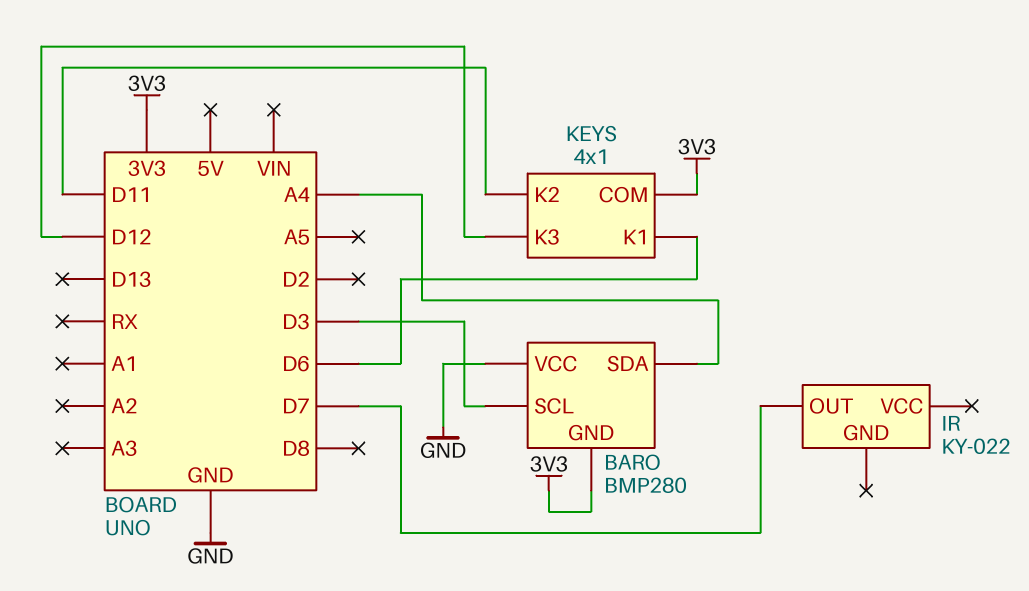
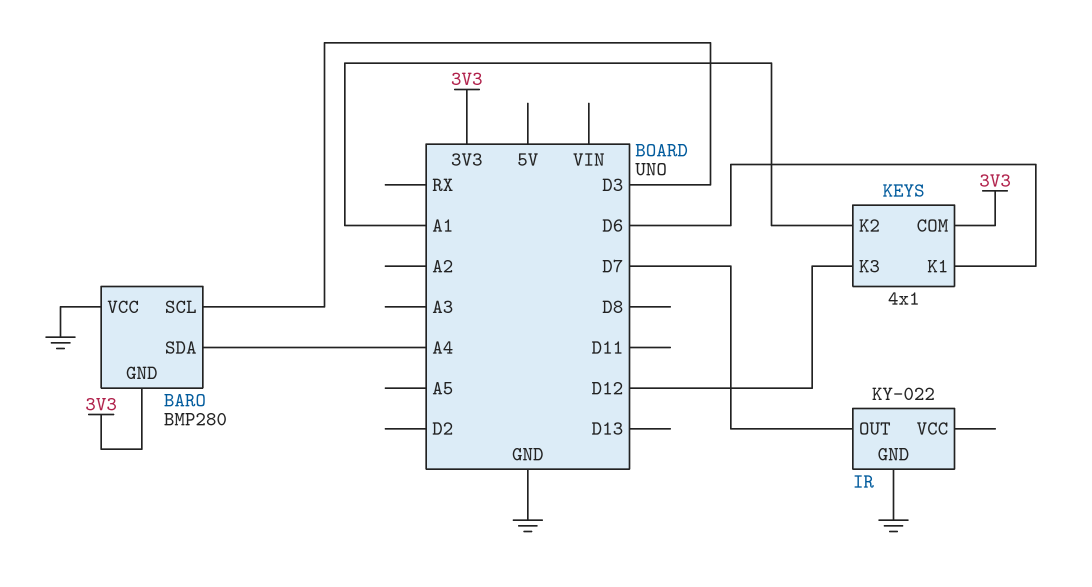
IR pin GND: none -> GND
KEYS pin K2: D11 -> A1

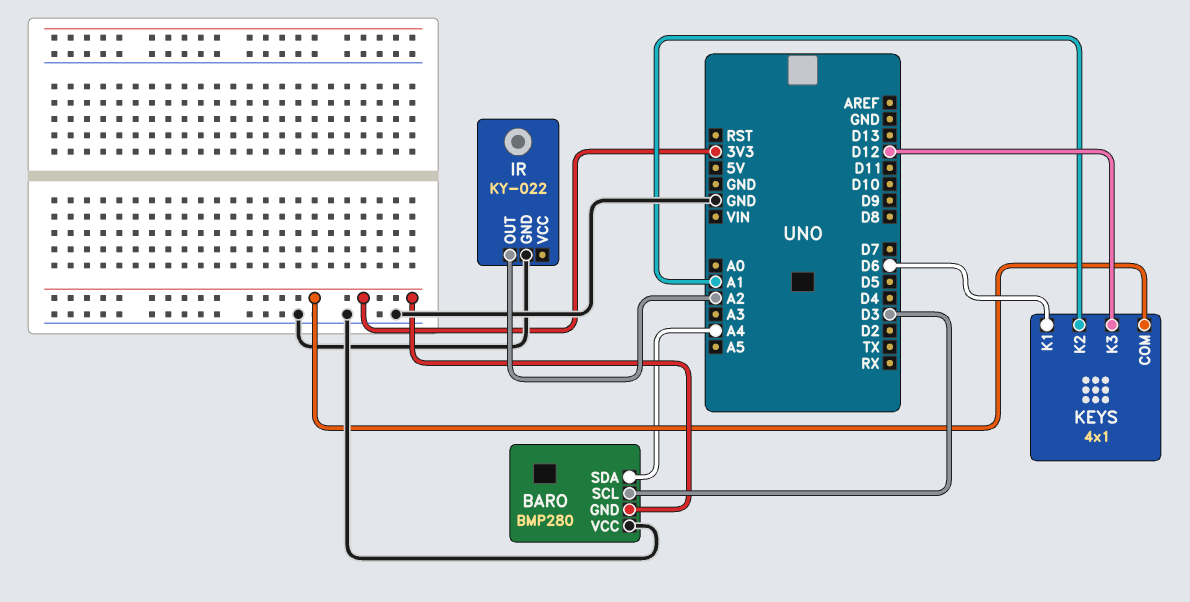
IR pin OUT: D7 -> A2

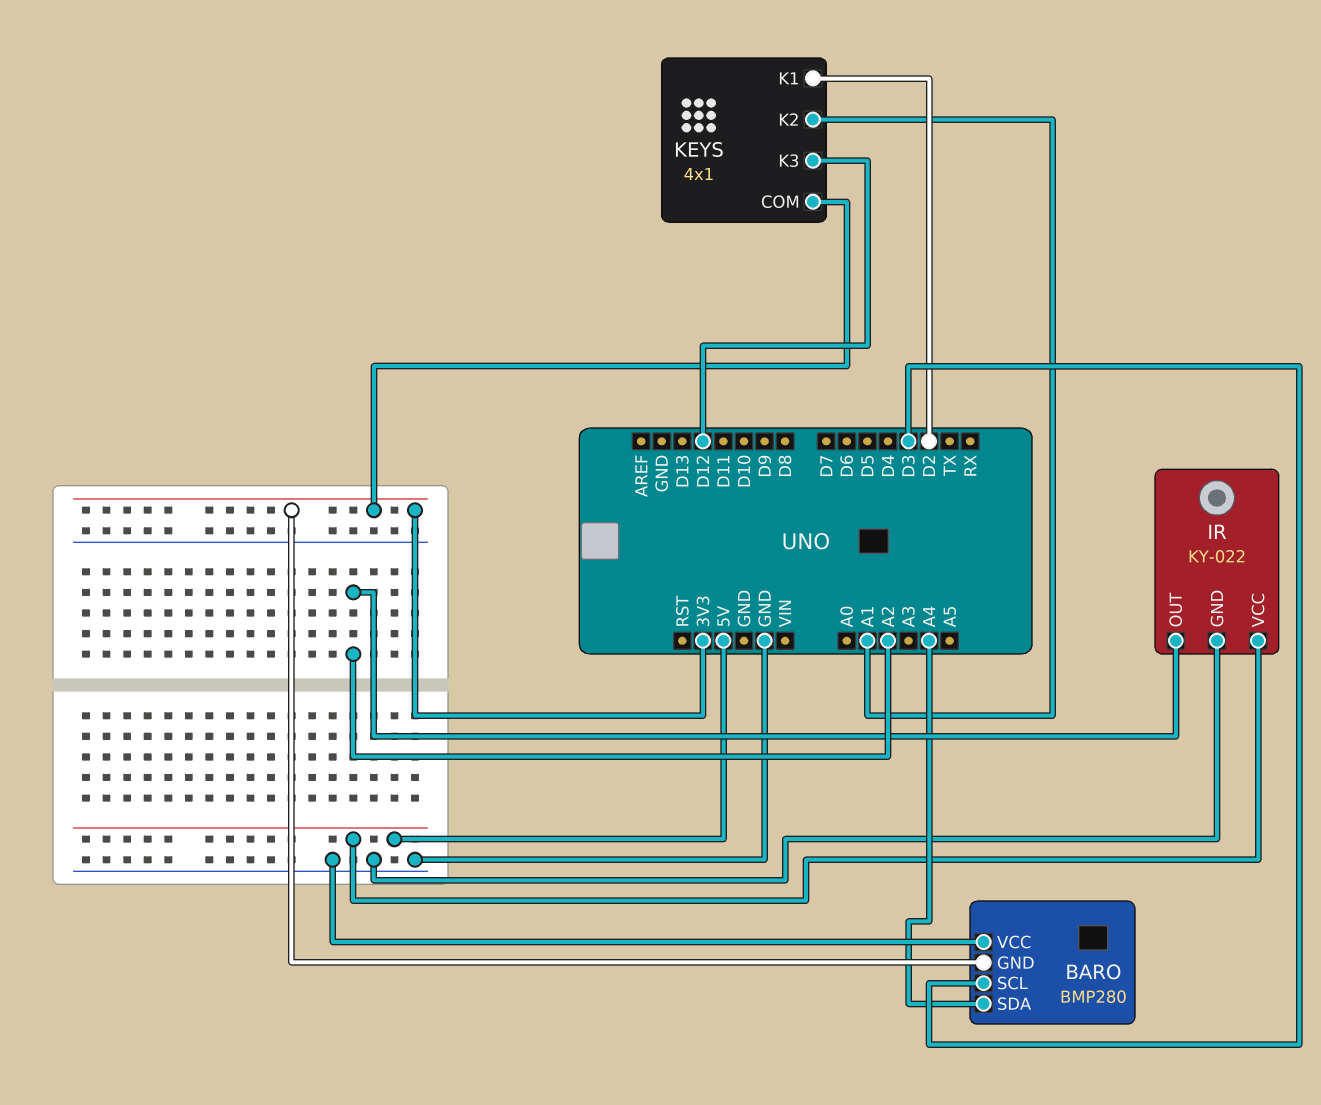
IR pin VCC: none -> 5V
KEYS pin K1: D6 -> D2

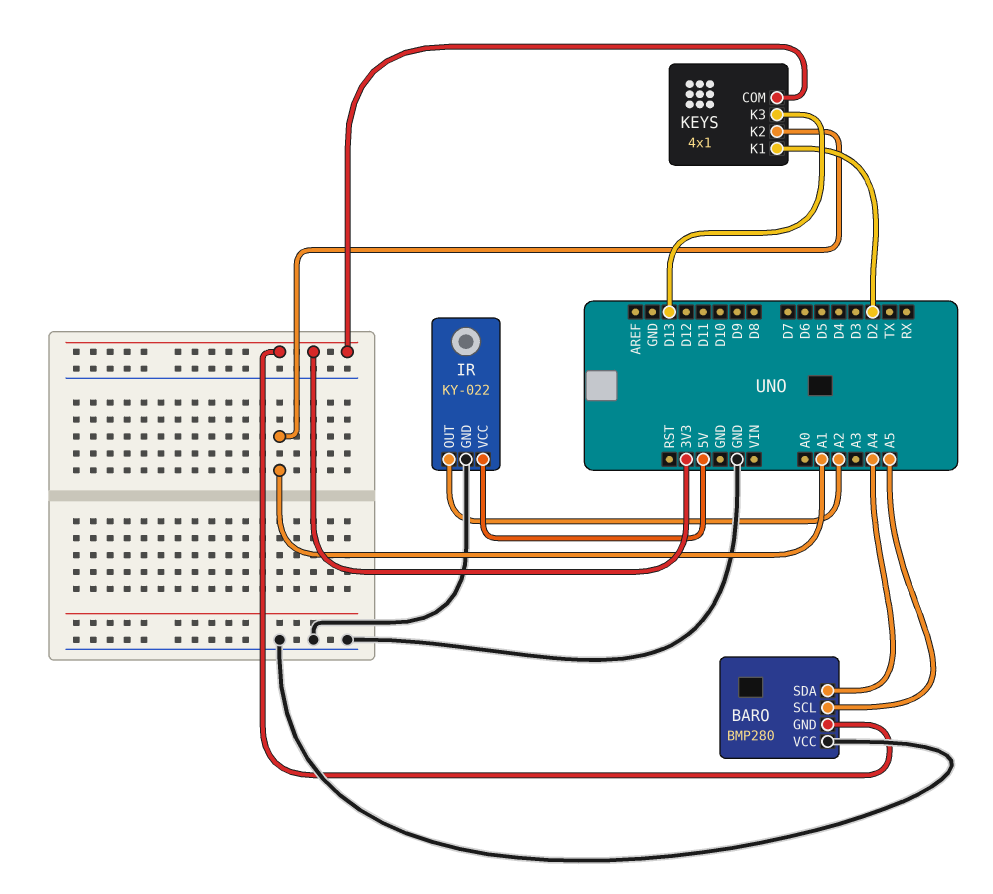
BARO pin SCL: D3 -> A5
KEYS pin K3: D12 -> D13

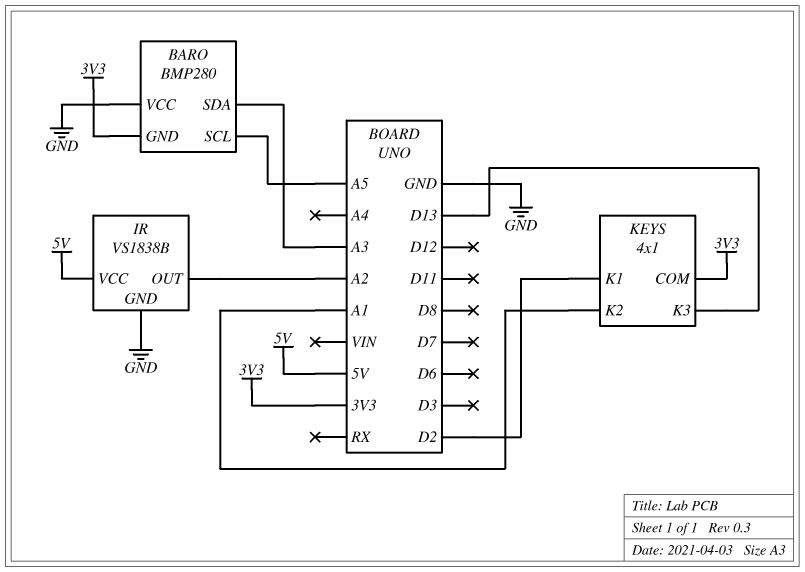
BARO pin SDA: A4 -> A3
IR: KY-022 -> VS1838B

